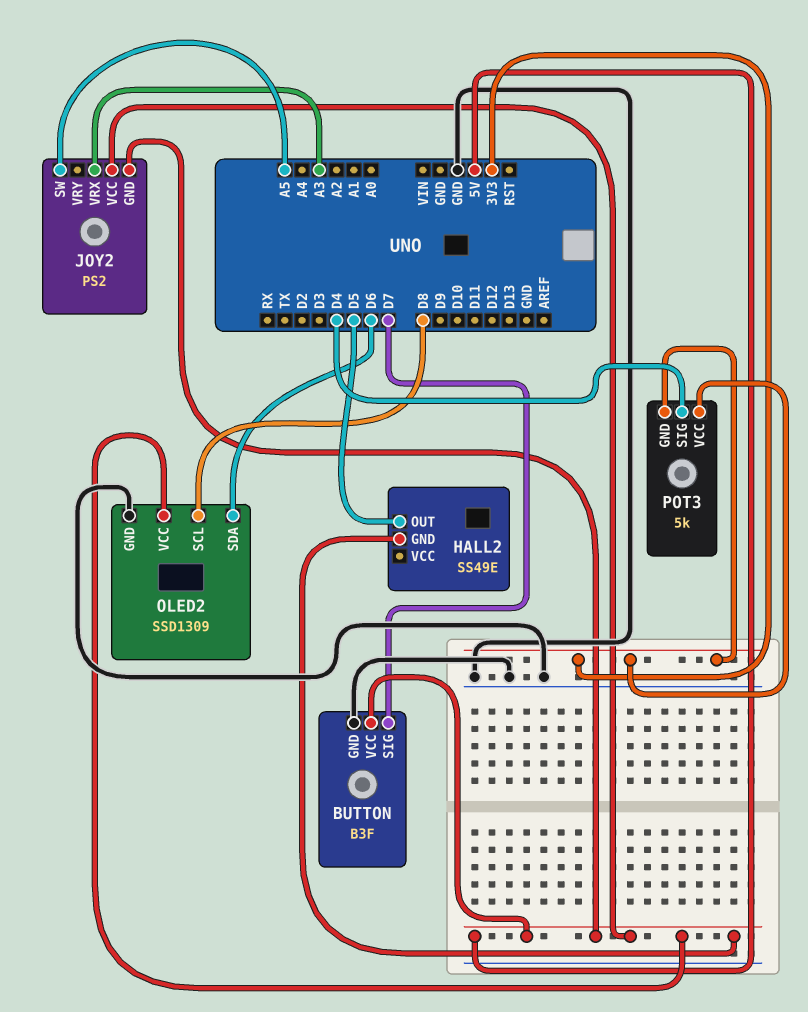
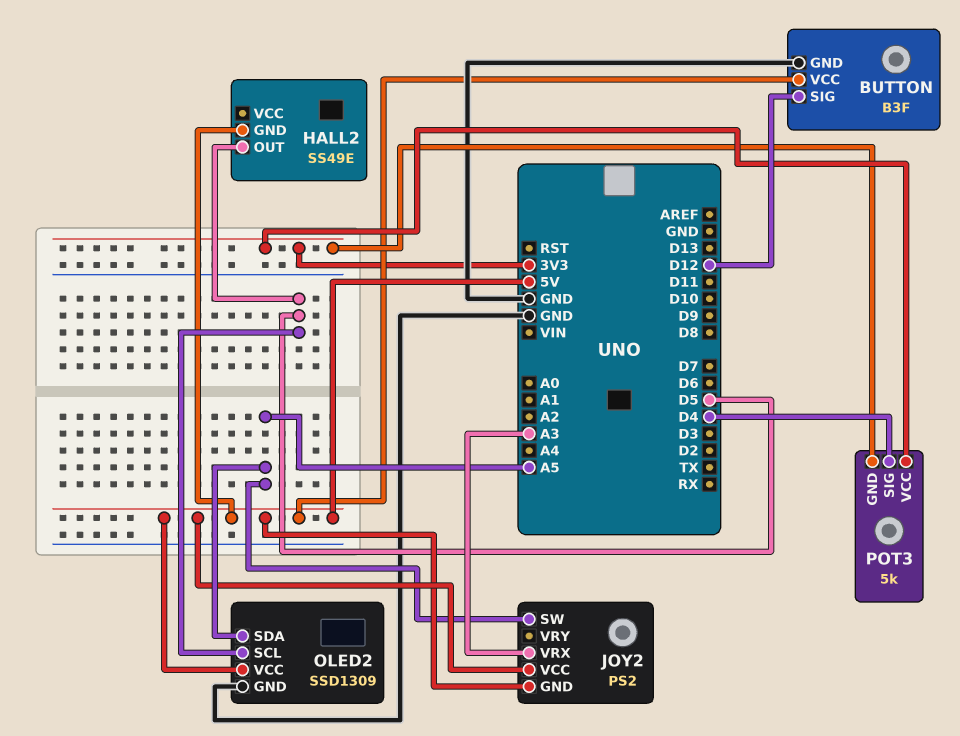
BUTTON pin SIG: D7 -> D12
OLED2 pin SCL: D8 -> D5
OLED2 pin SDA: D6 -> A5

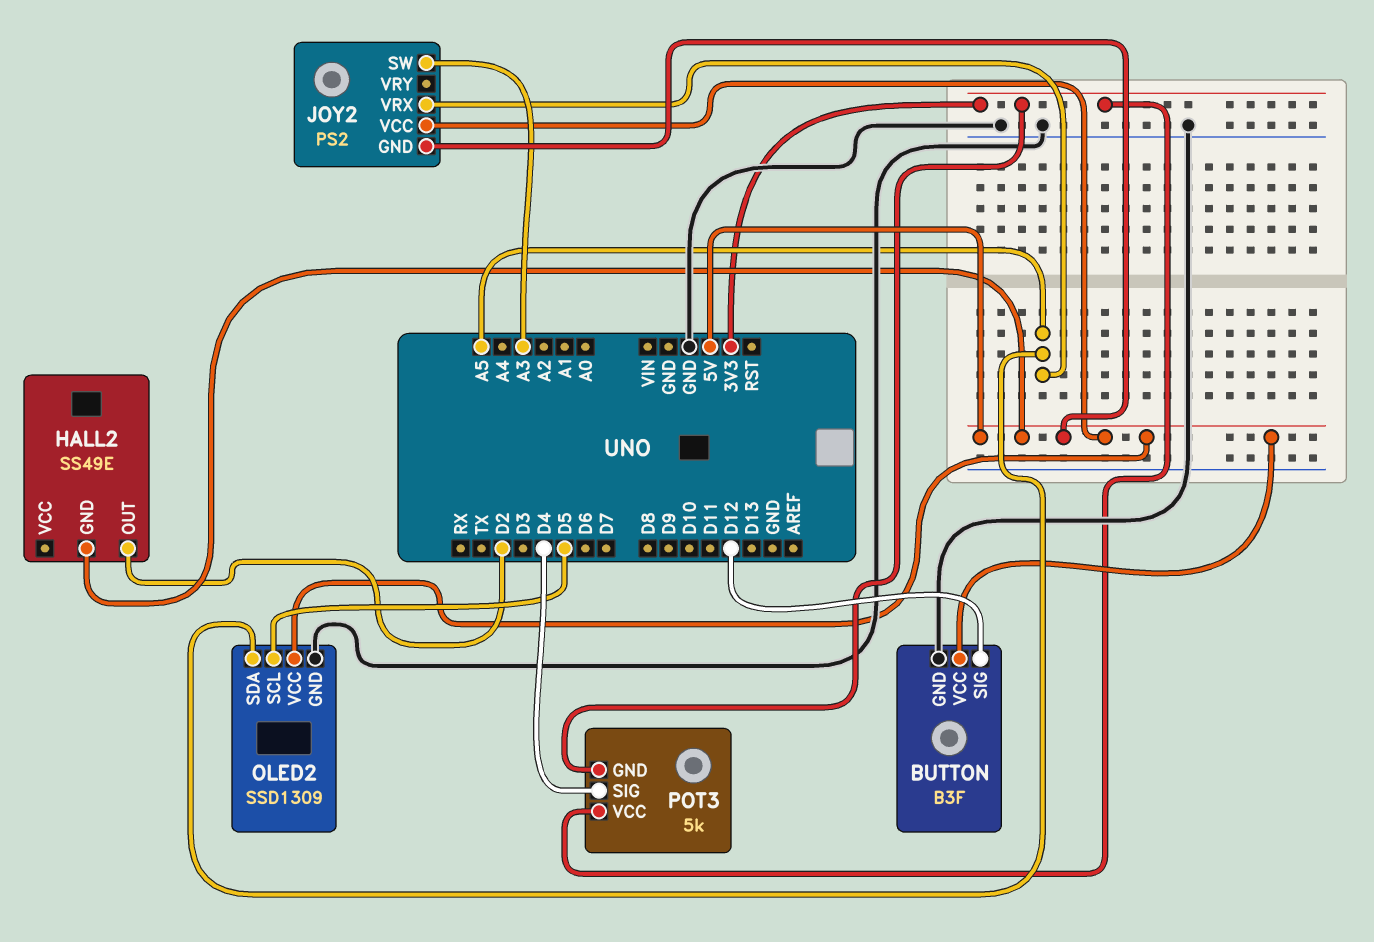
HALL2 pin OUT: D5 -> D2
JOY2 pin SW: A5 -> A3
JOY2 pin VRX: A3 -> A5

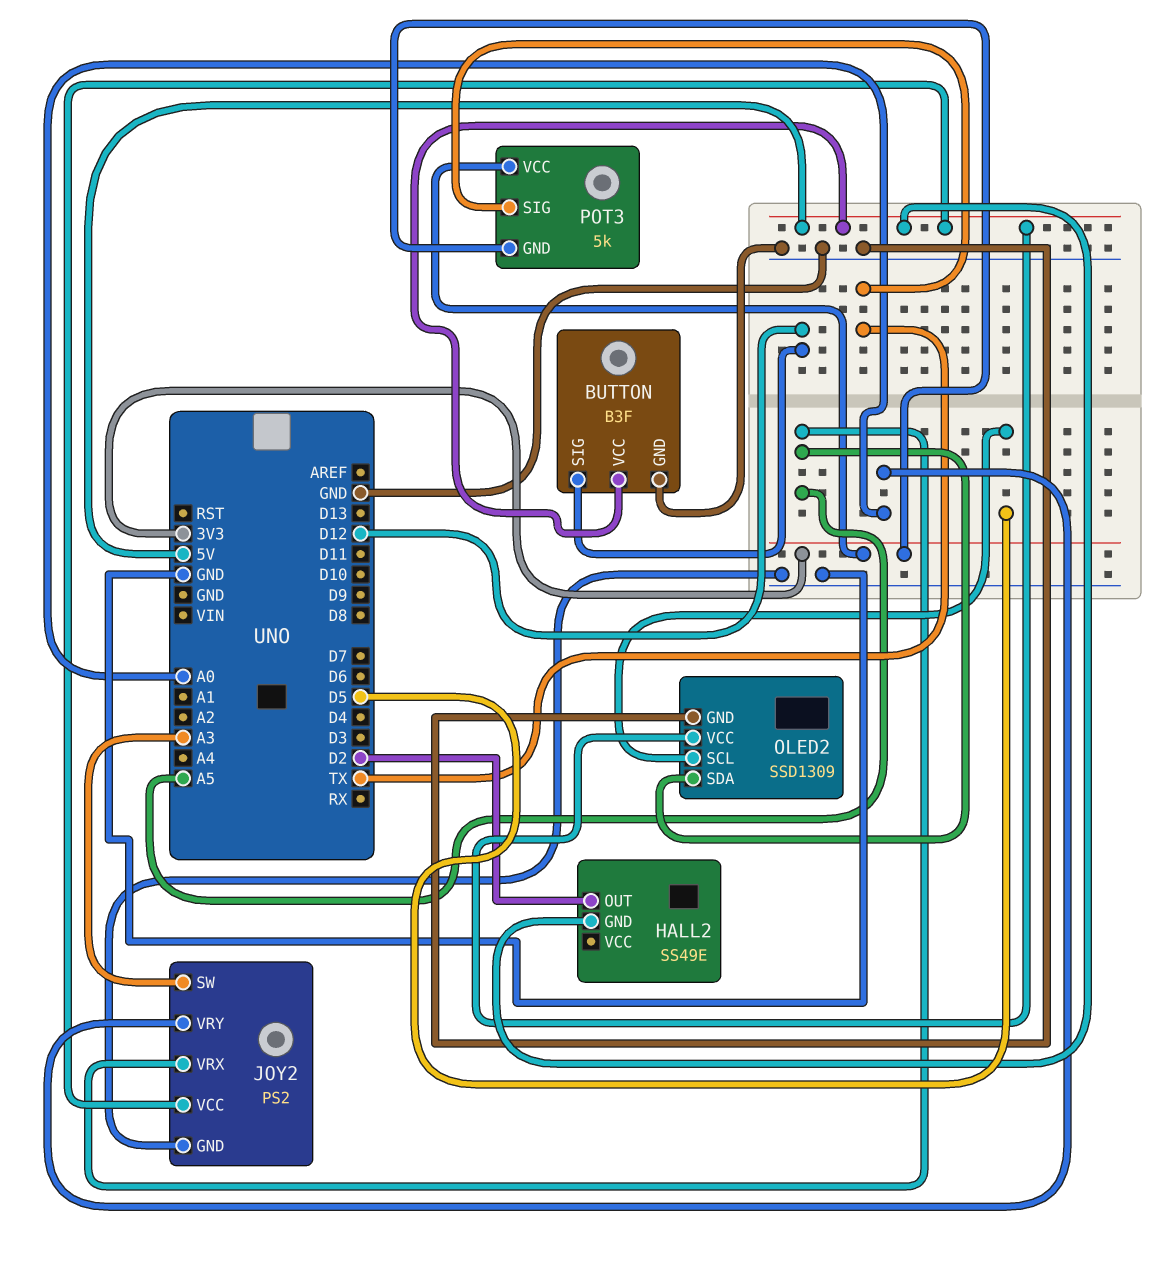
JOY2 pin GND: 5V -> GND
JOY2 pin VRY: none -> A0
POT3 pin SIG: D4 -> TX

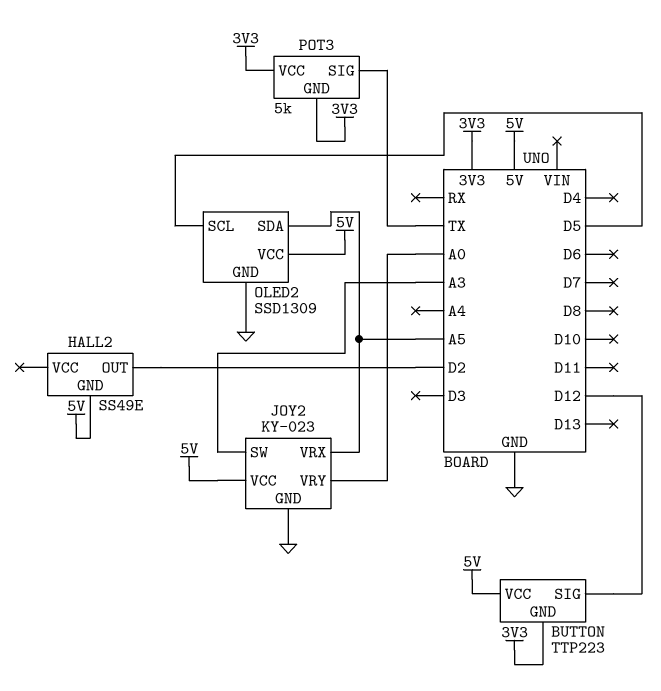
BUTTON: B3F -> TTP223
BUTTON pin GND: GND -> 3V3
JOY2: PS2 -> KY-023

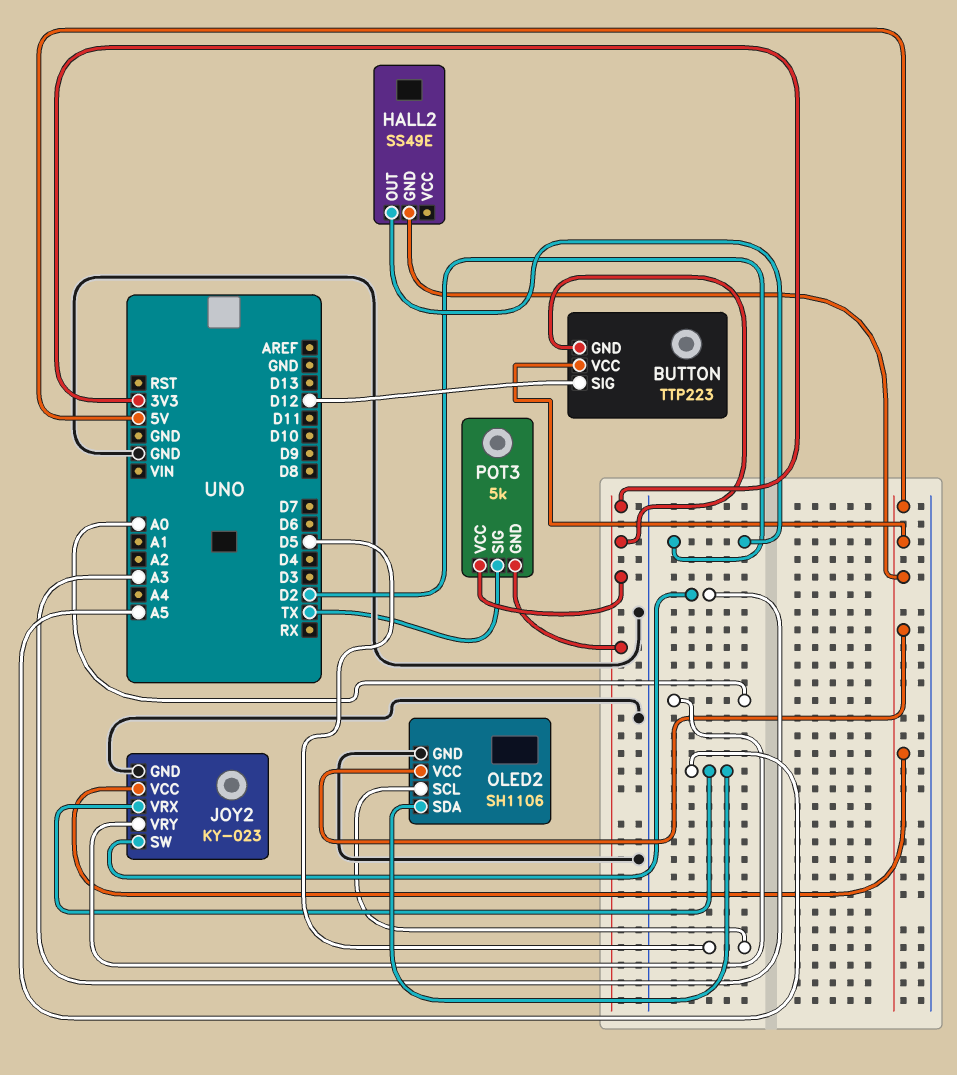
OLED2: SSD1309 -> SH1106

